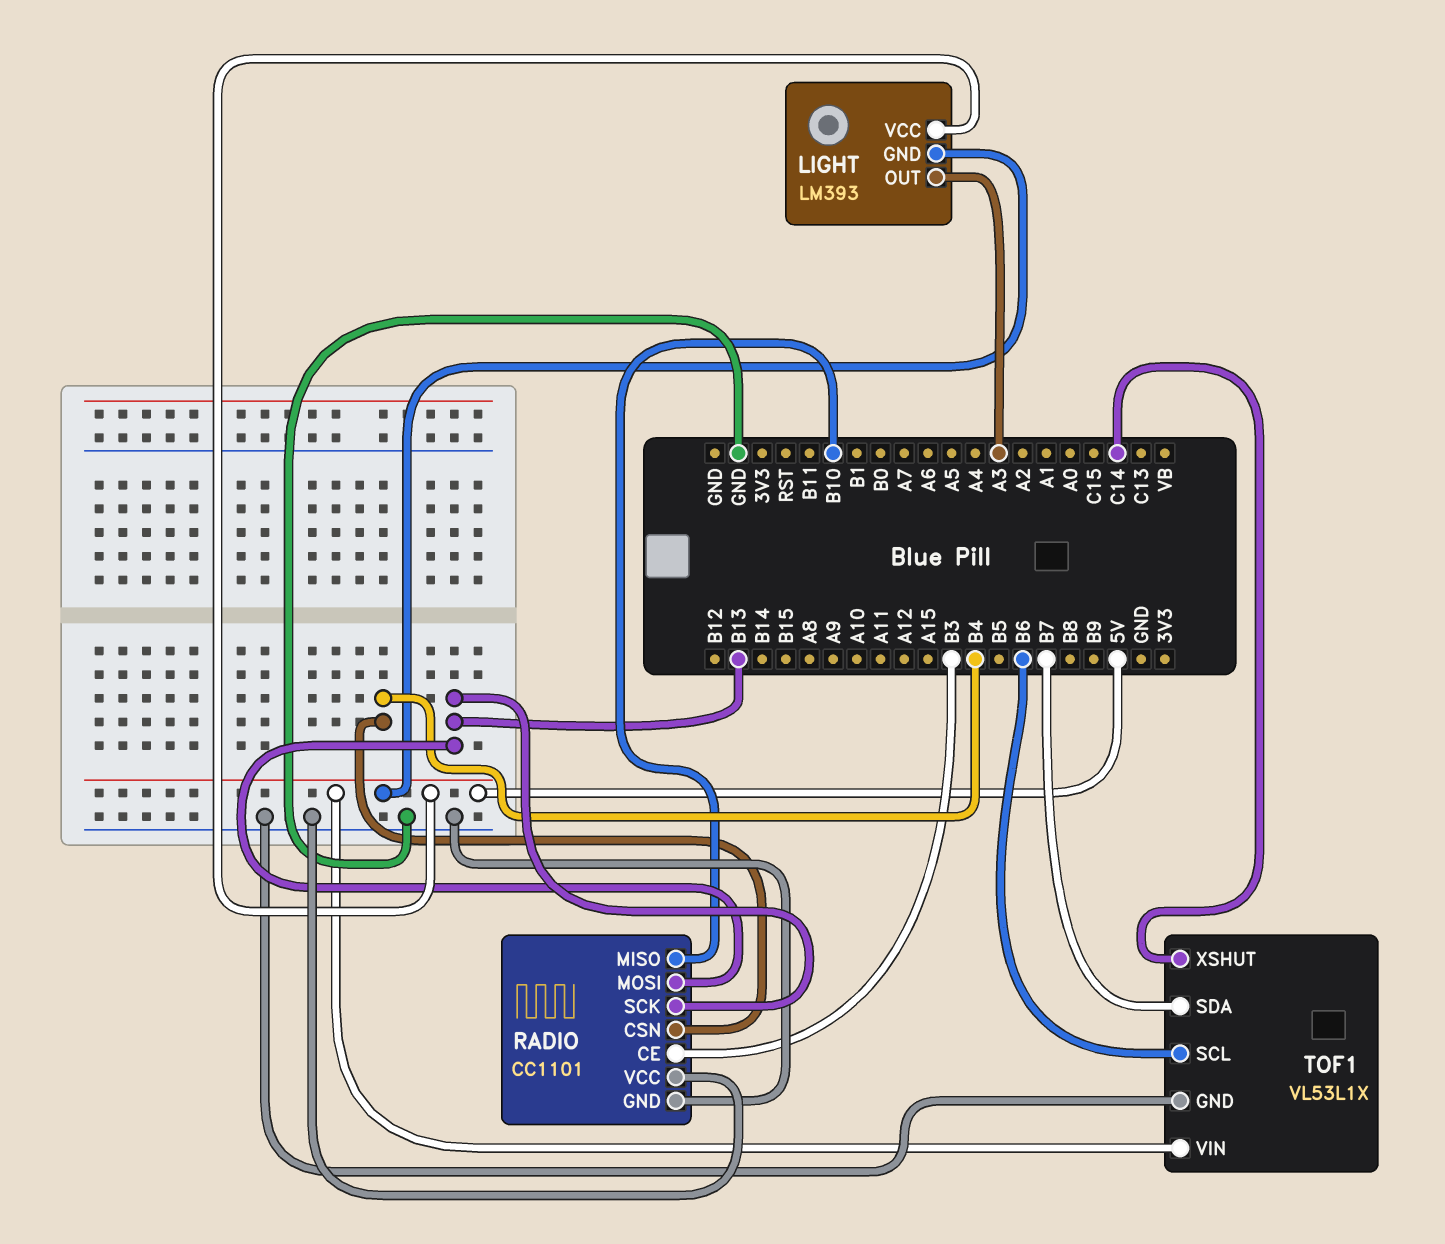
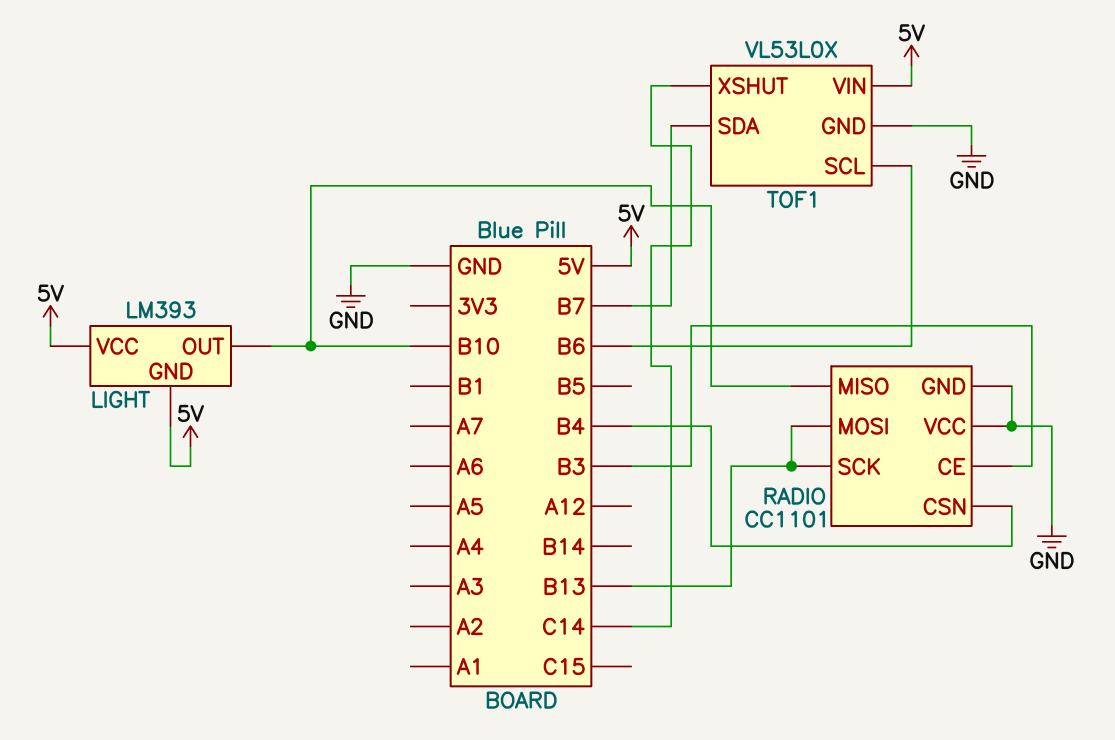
LIGHT pin OUT: A3 -> B10
TOF1: VL53L1X -> VL53L0X

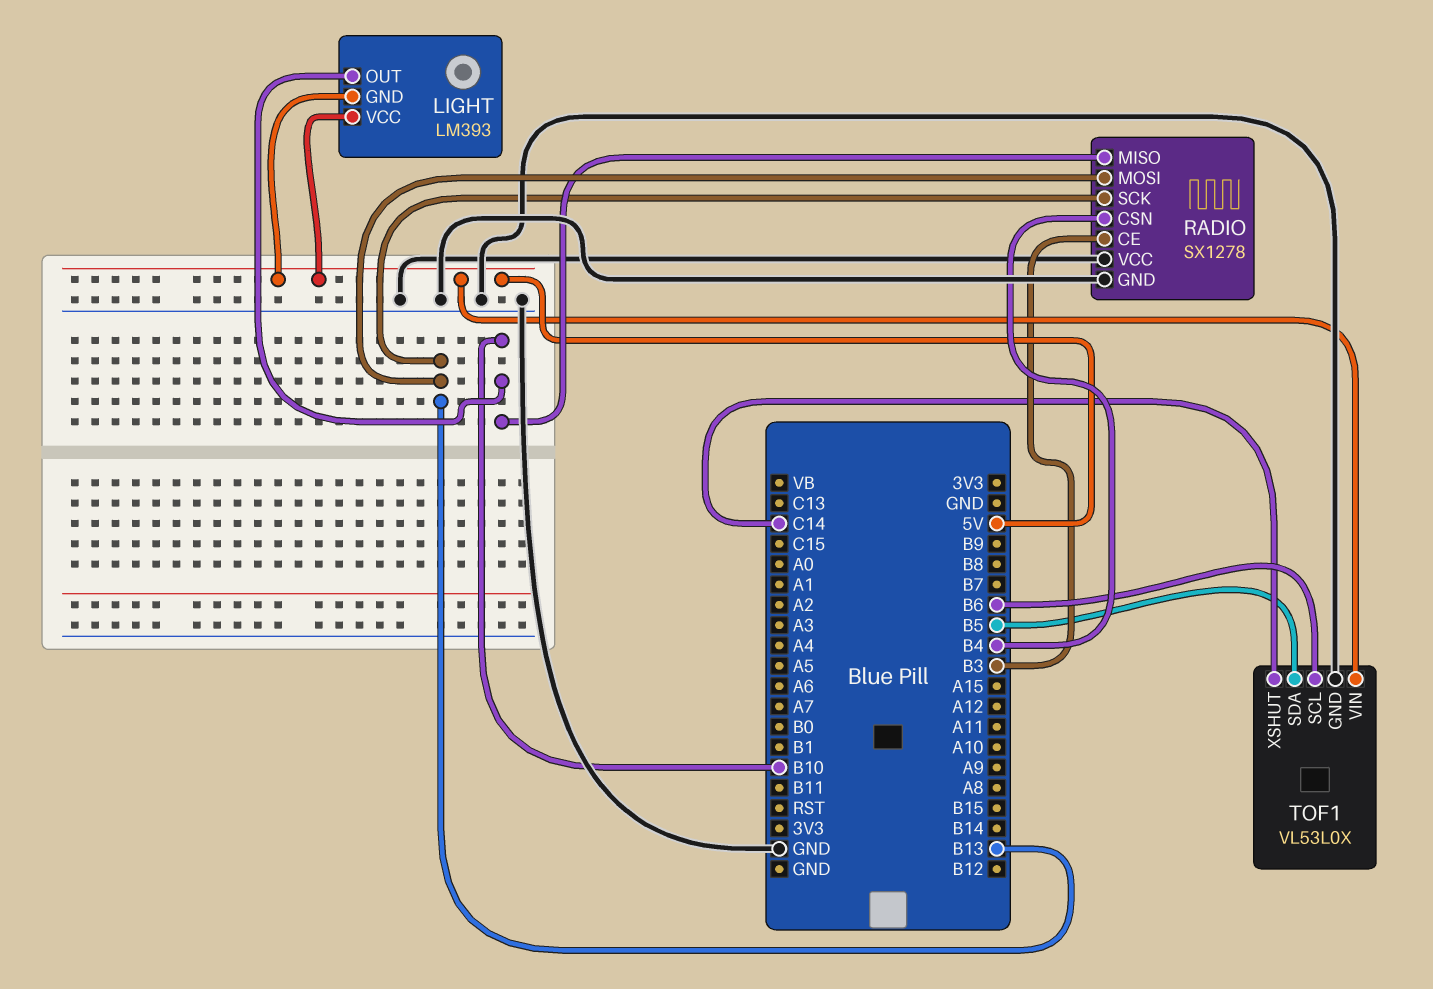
RADIO: CC1101 -> SX1278
TOF1 pin SDA: B7 -> B5

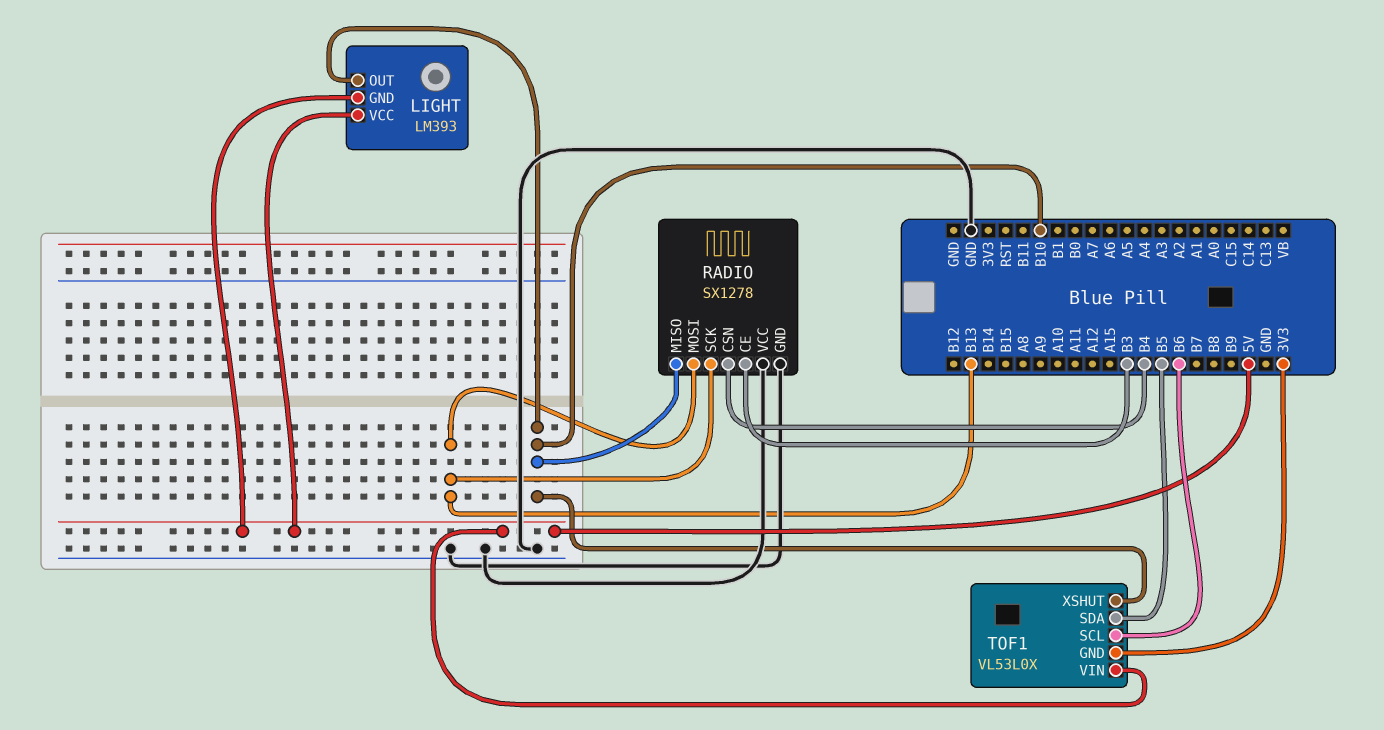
TOF1 pin GND: GND -> 3V3
TOF1 pin XSHUT: C14 -> B10

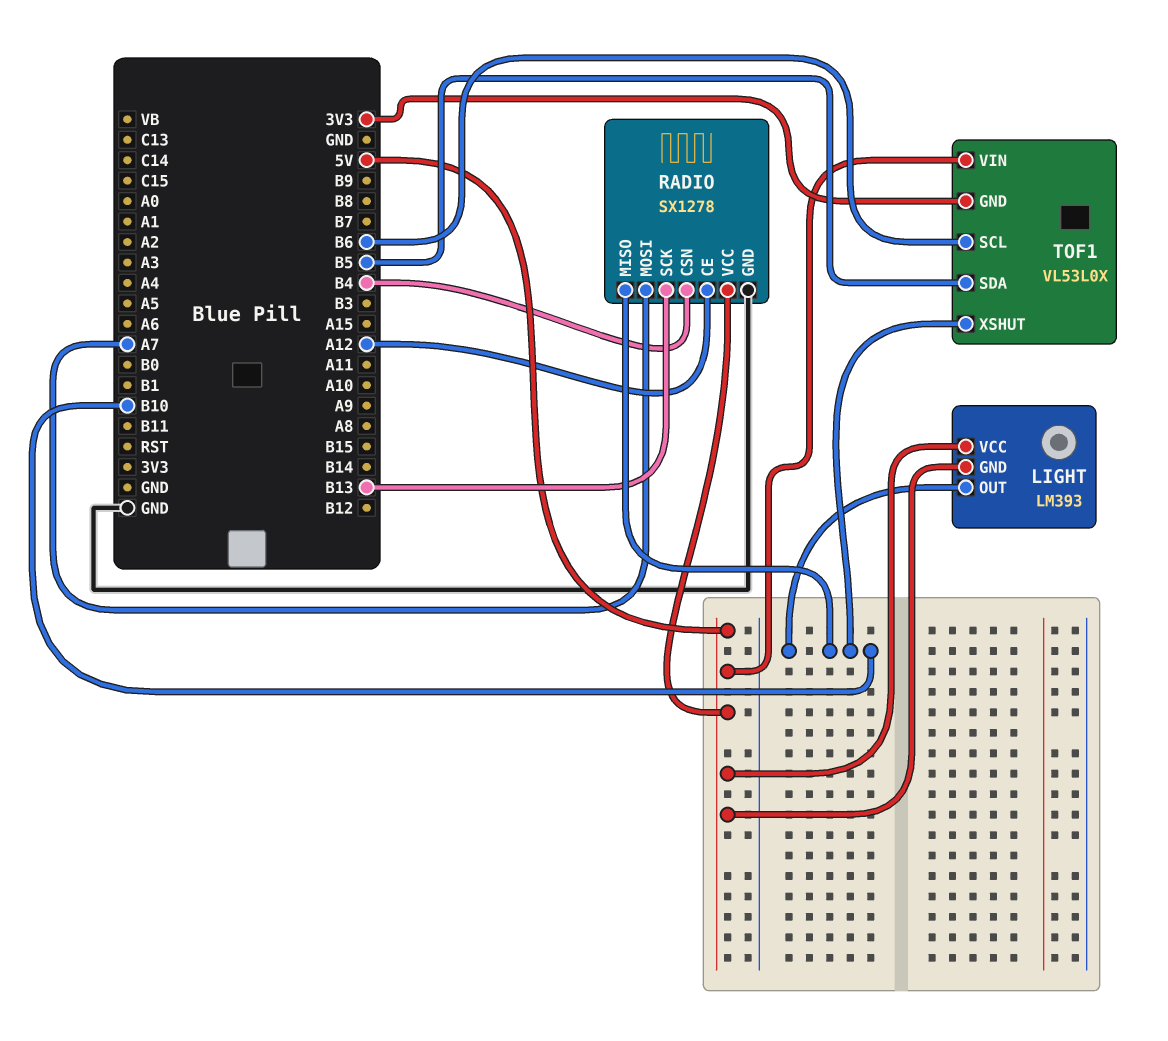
RADIO pin CE: B3 -> A12
RADIO pin MOSI: B13 -> A7
RADIO pin VCC: GND -> 5V

